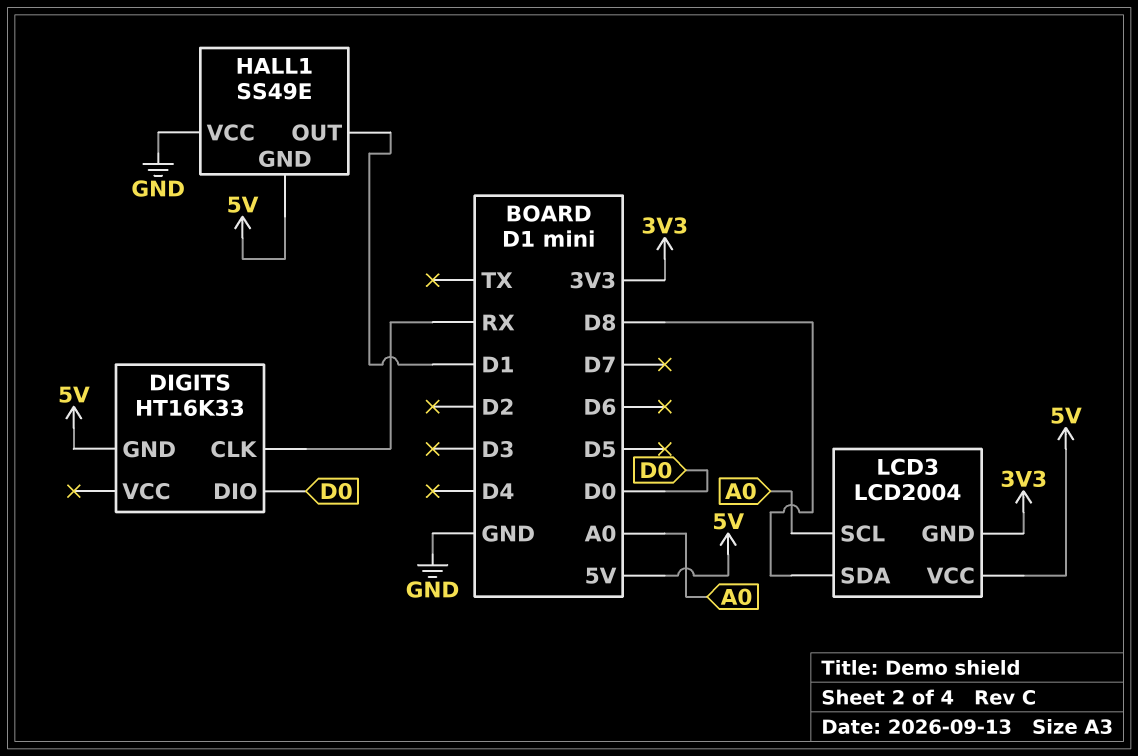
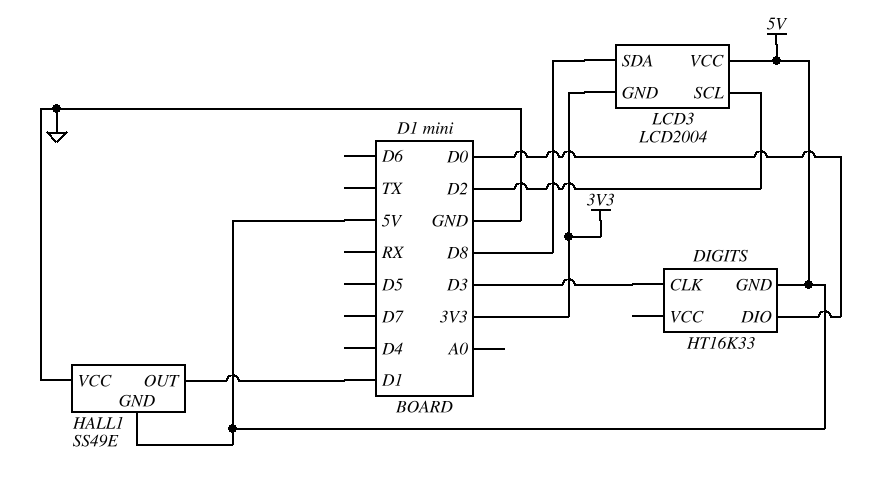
DIGITS pin CLK: RX -> D3
LCD3 pin SCL: A0 -> D2

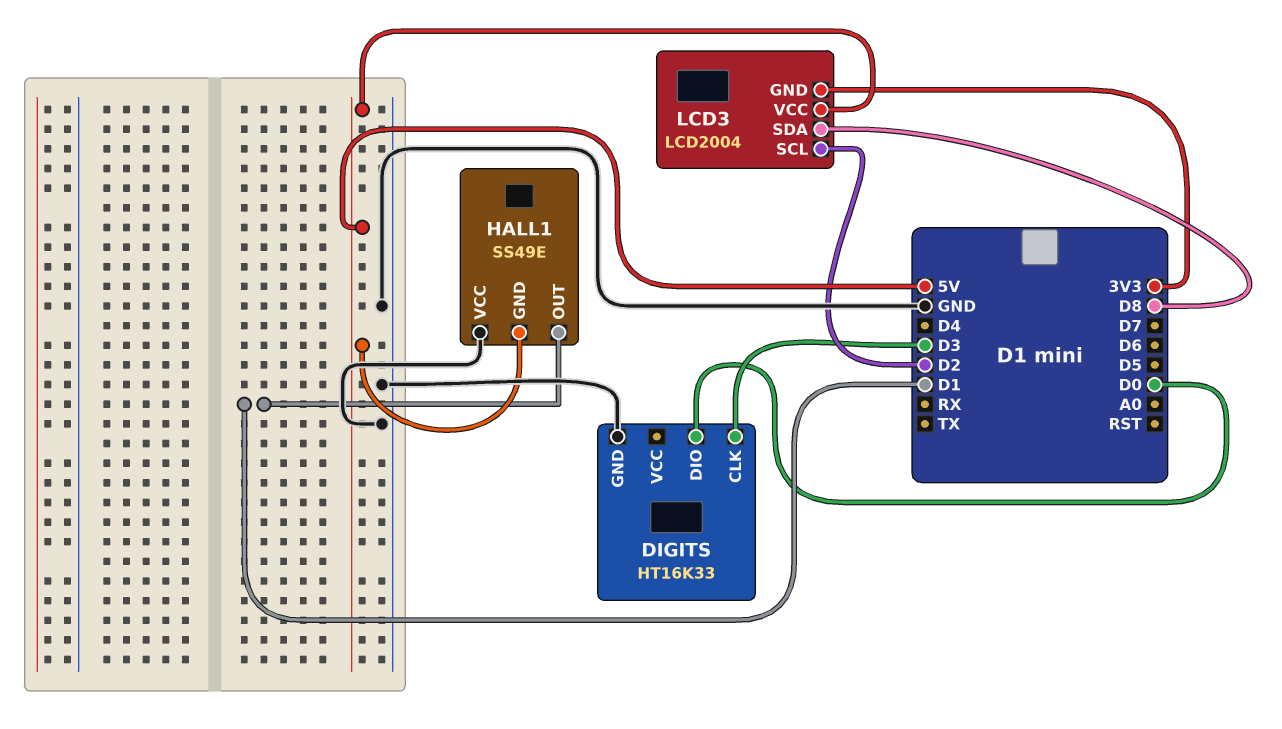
DIGITS pin GND: 5V -> GND

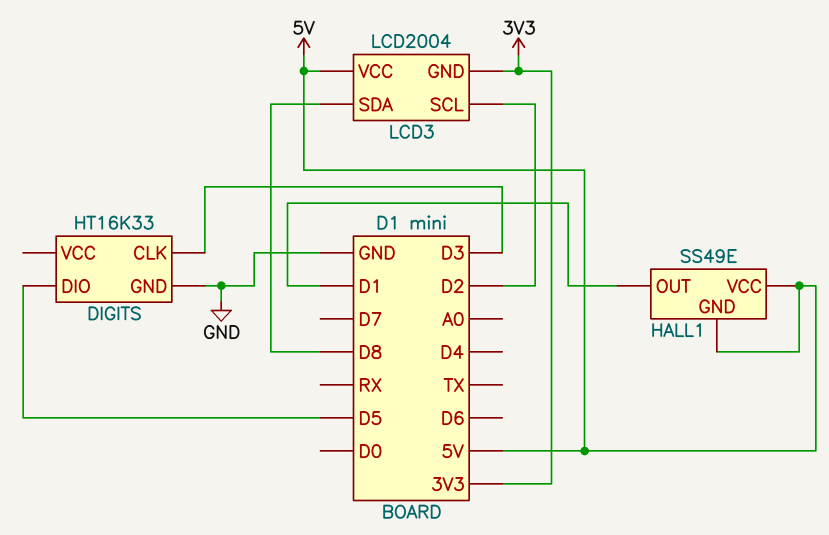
DIGITS pin DIO: D0 -> D5
HALL1 pin VCC: GND -> 5V

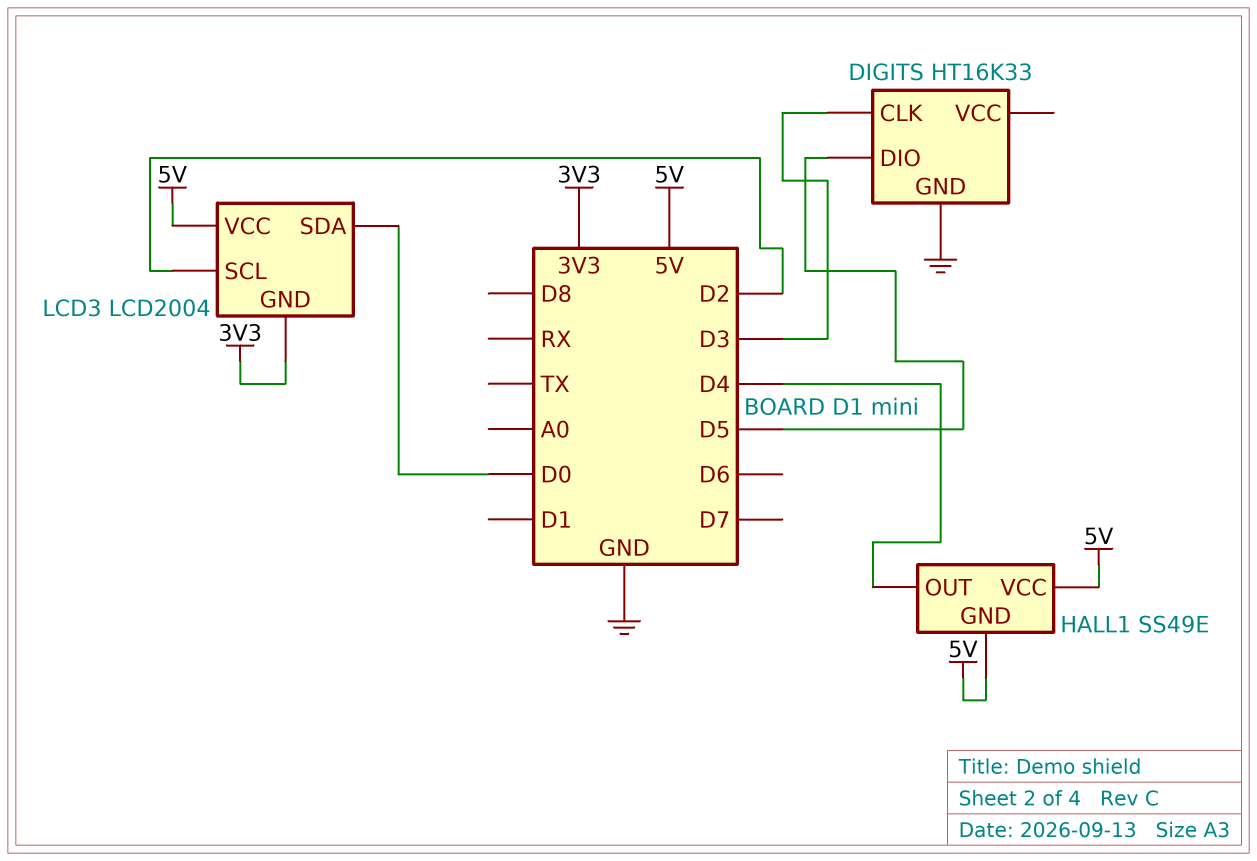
HALL1 pin OUT: D1 -> D4
LCD3 pin SDA: D8 -> D0

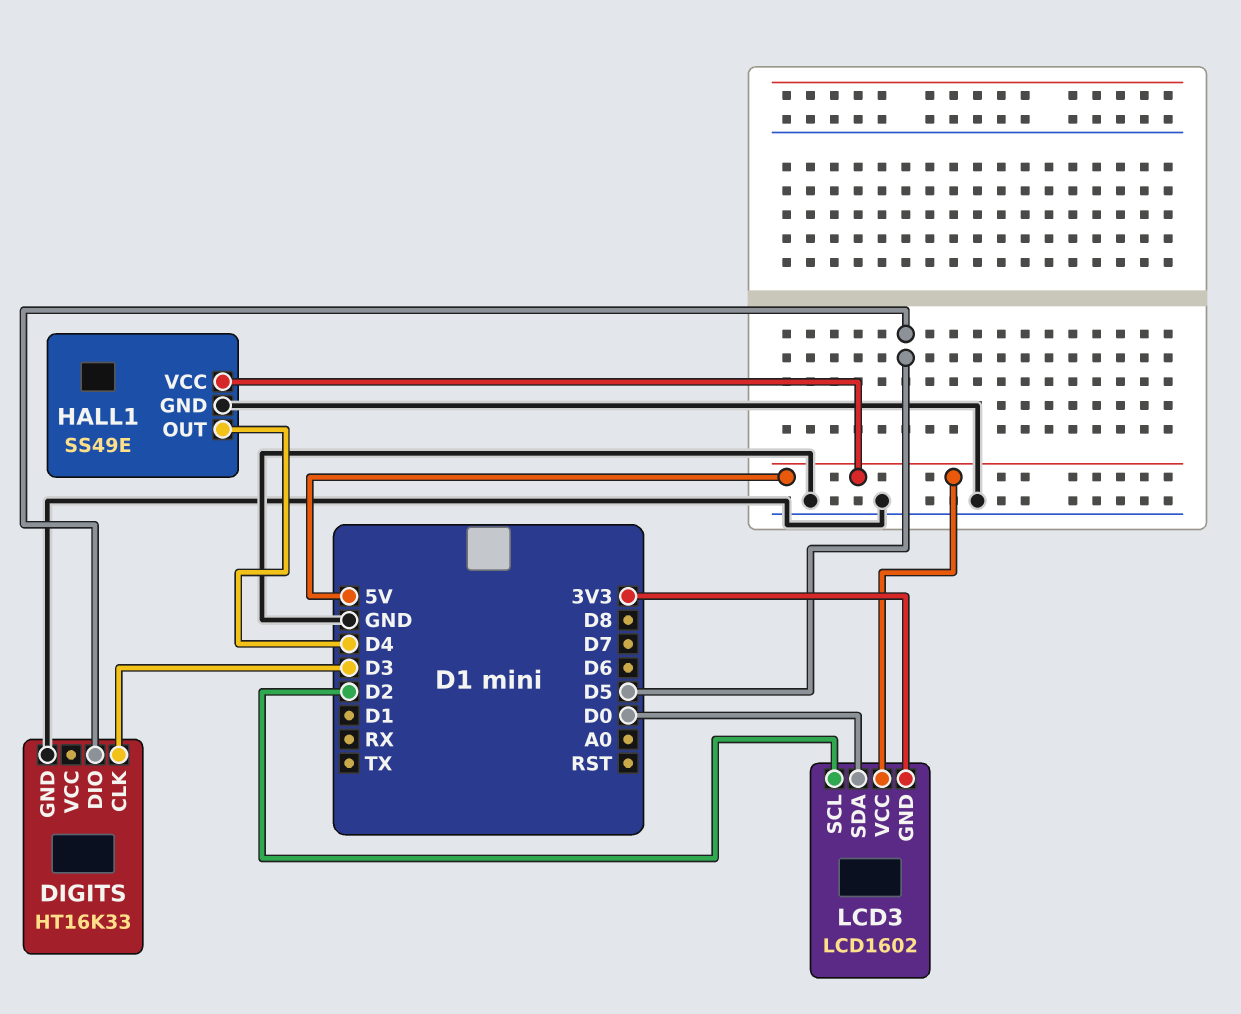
HALL1 pin GND: 5V -> GND
LCD3: LCD2004 -> LCD1602

